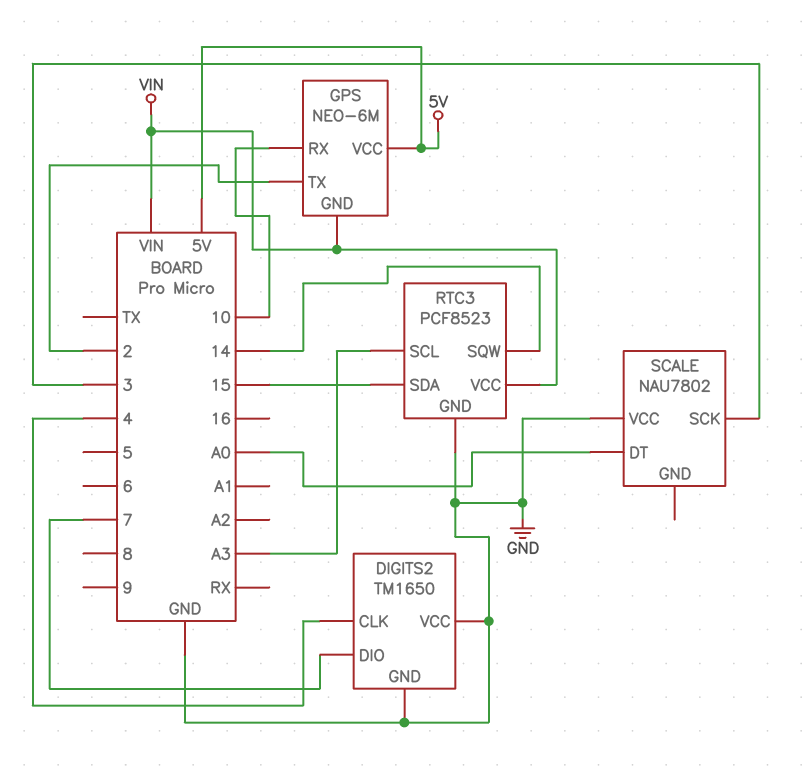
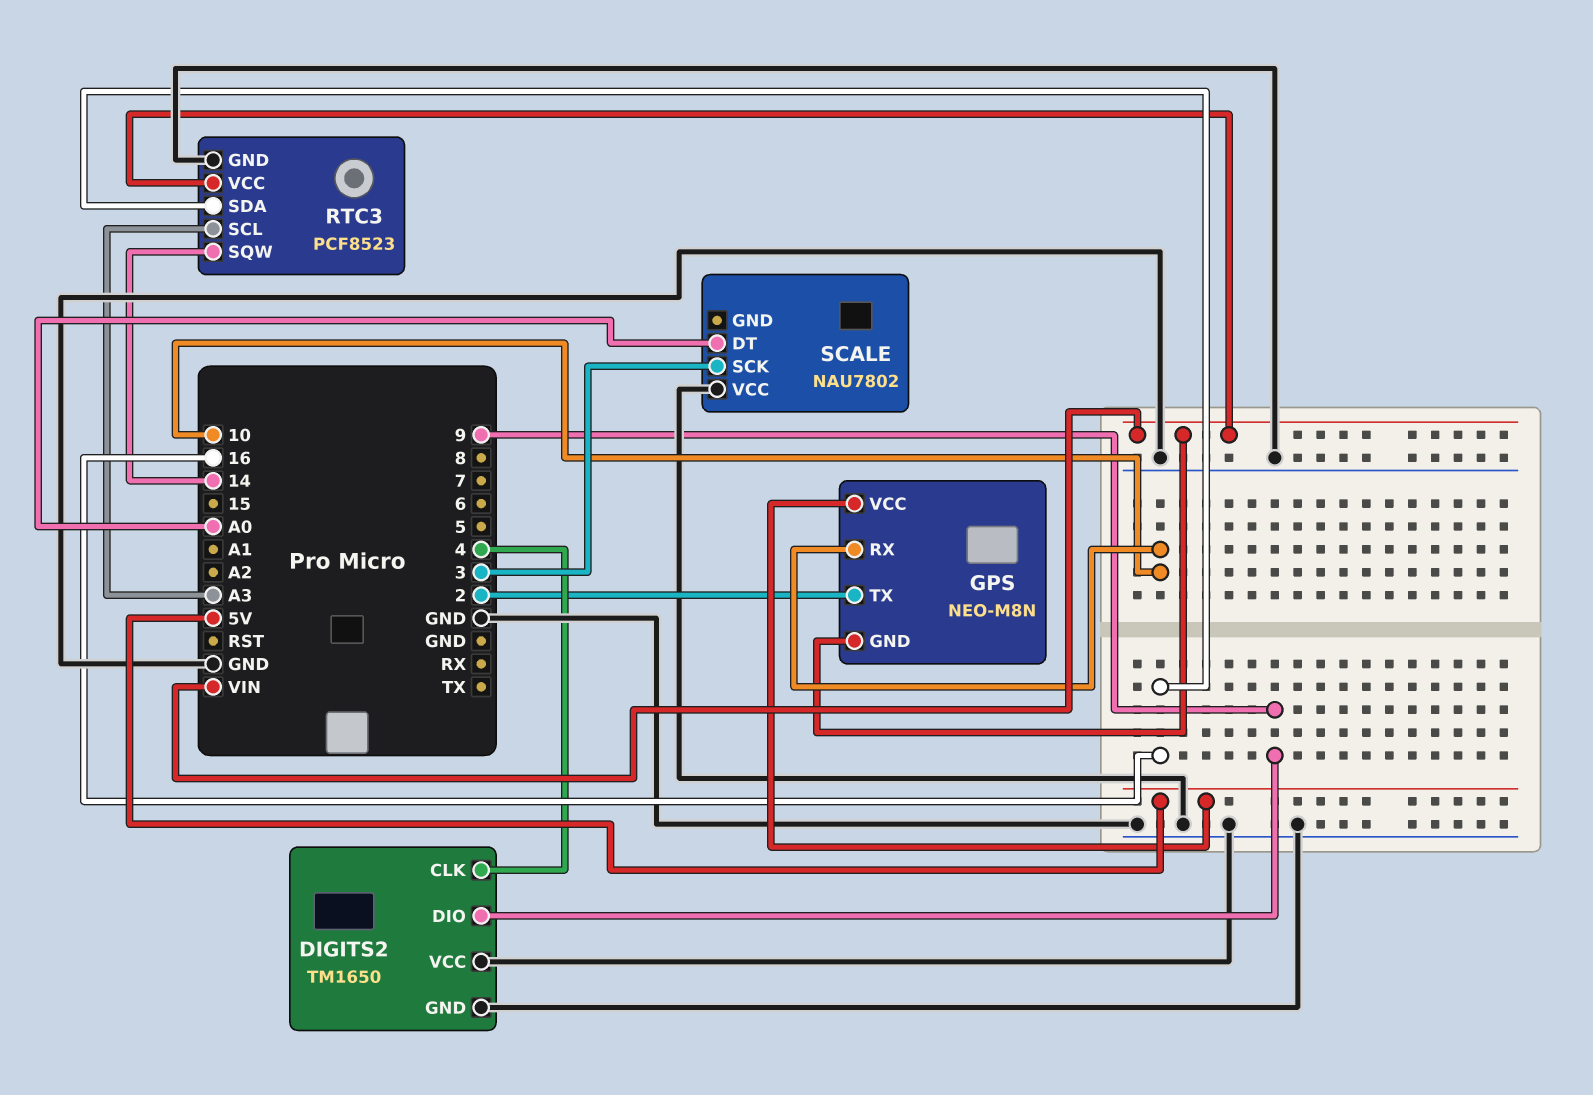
DIGITS2 pin DIO: 7 -> 9
GPS: NEO-6M -> NEO-M8N
RTC3 pin SDA: 15 -> 16

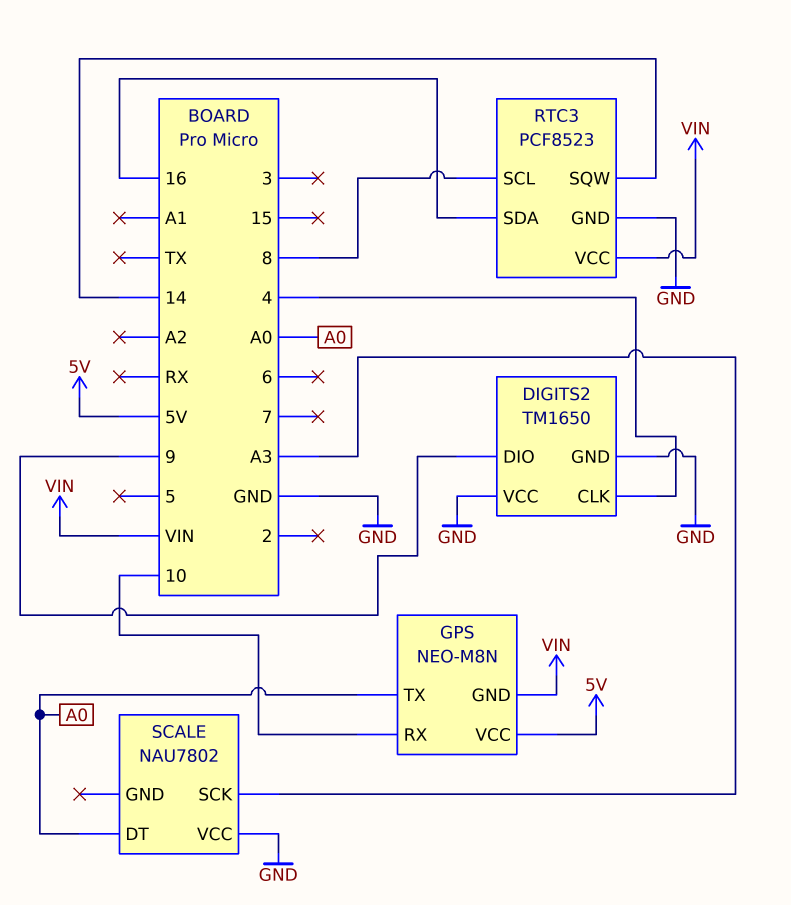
GPS pin TX: 2 -> A0
RTC3 pin SCL: A3 -> 8
SCALE pin SCK: 3 -> A3

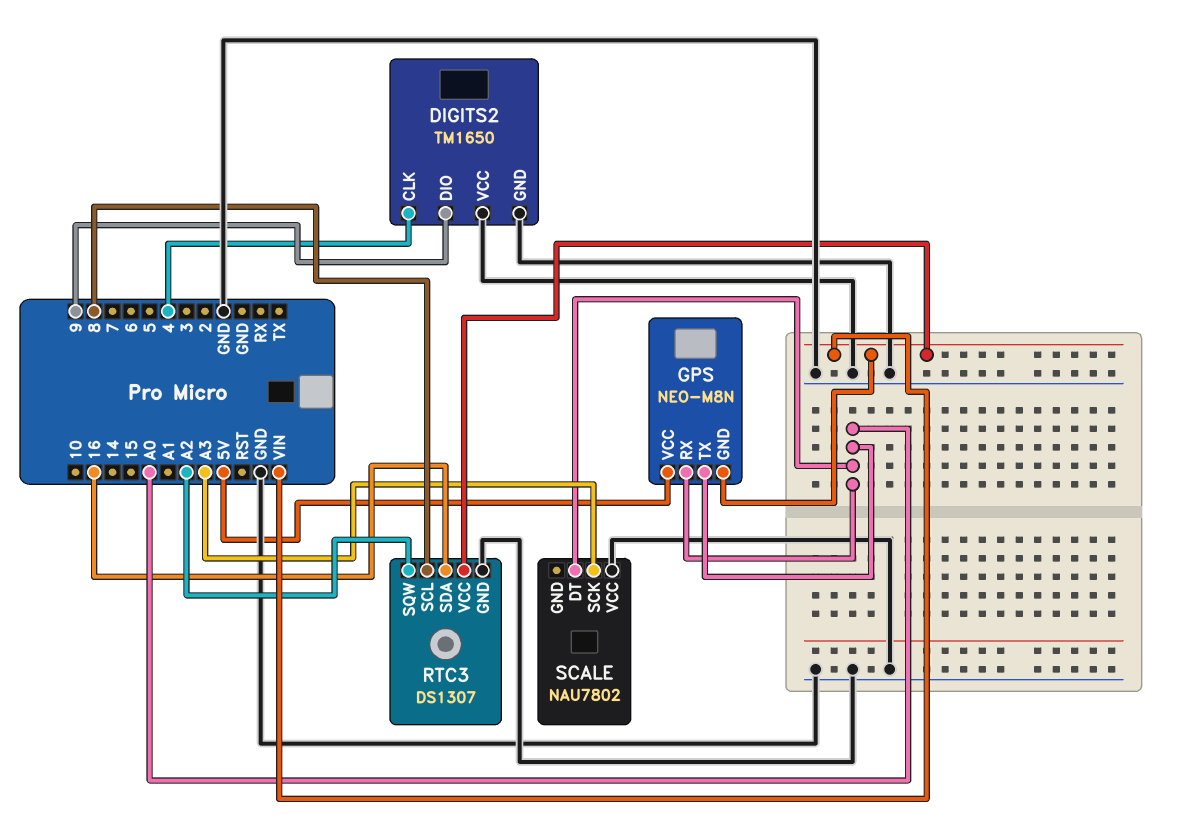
GPS pin RX: 10 -> A0
RTC3: PCF8523 -> DS1307
RTC3 pin SQW: 14 -> A2

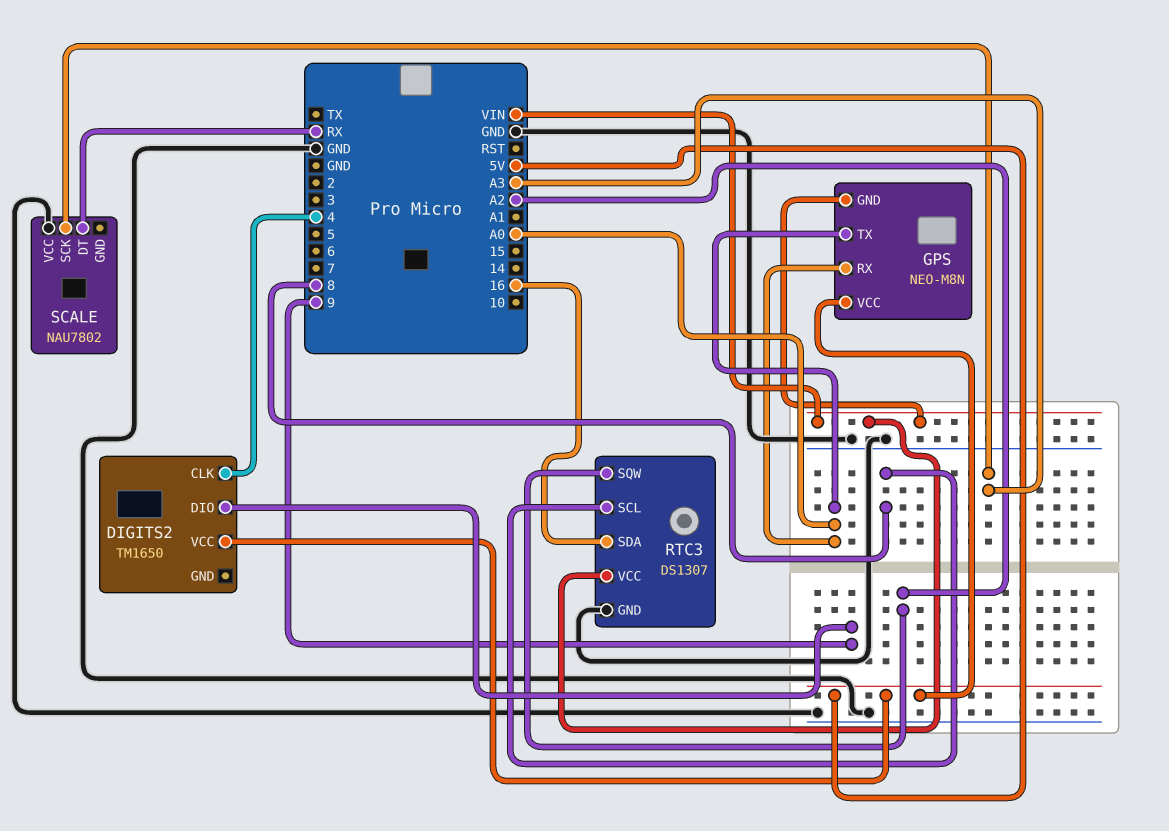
DIGITS2 pin GND: GND -> none
DIGITS2 pin VCC: GND -> 5V
SCALE pin DT: A0 -> RX

